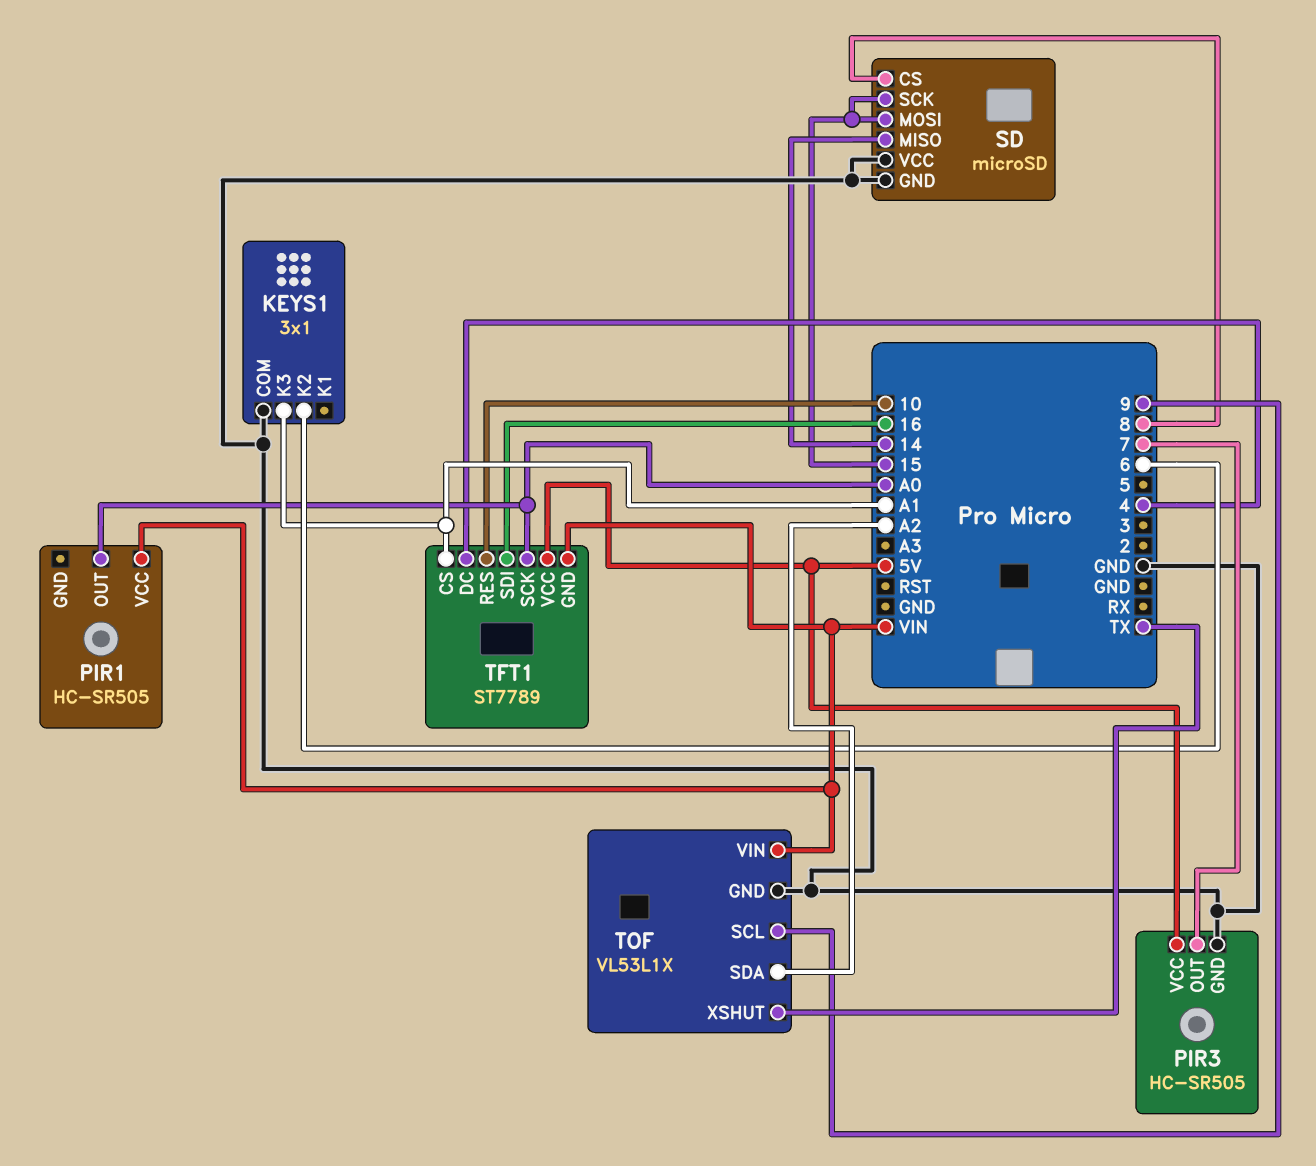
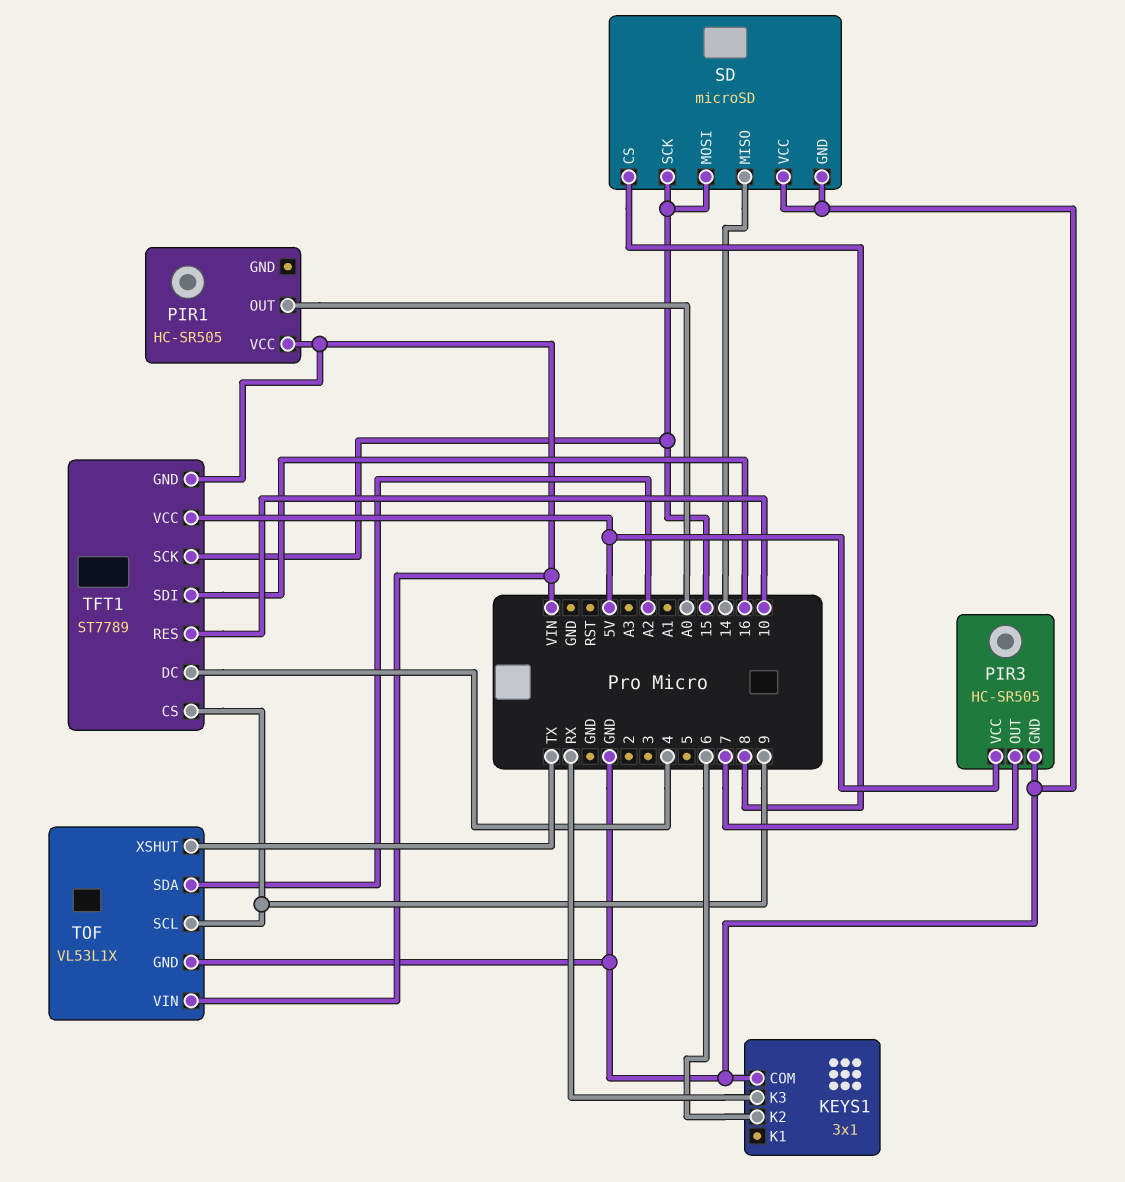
KEYS1 pin K3: A1 -> RX
TFT1 pin CS: A1 -> 9
TFT1 pin SCK: A0 -> 15

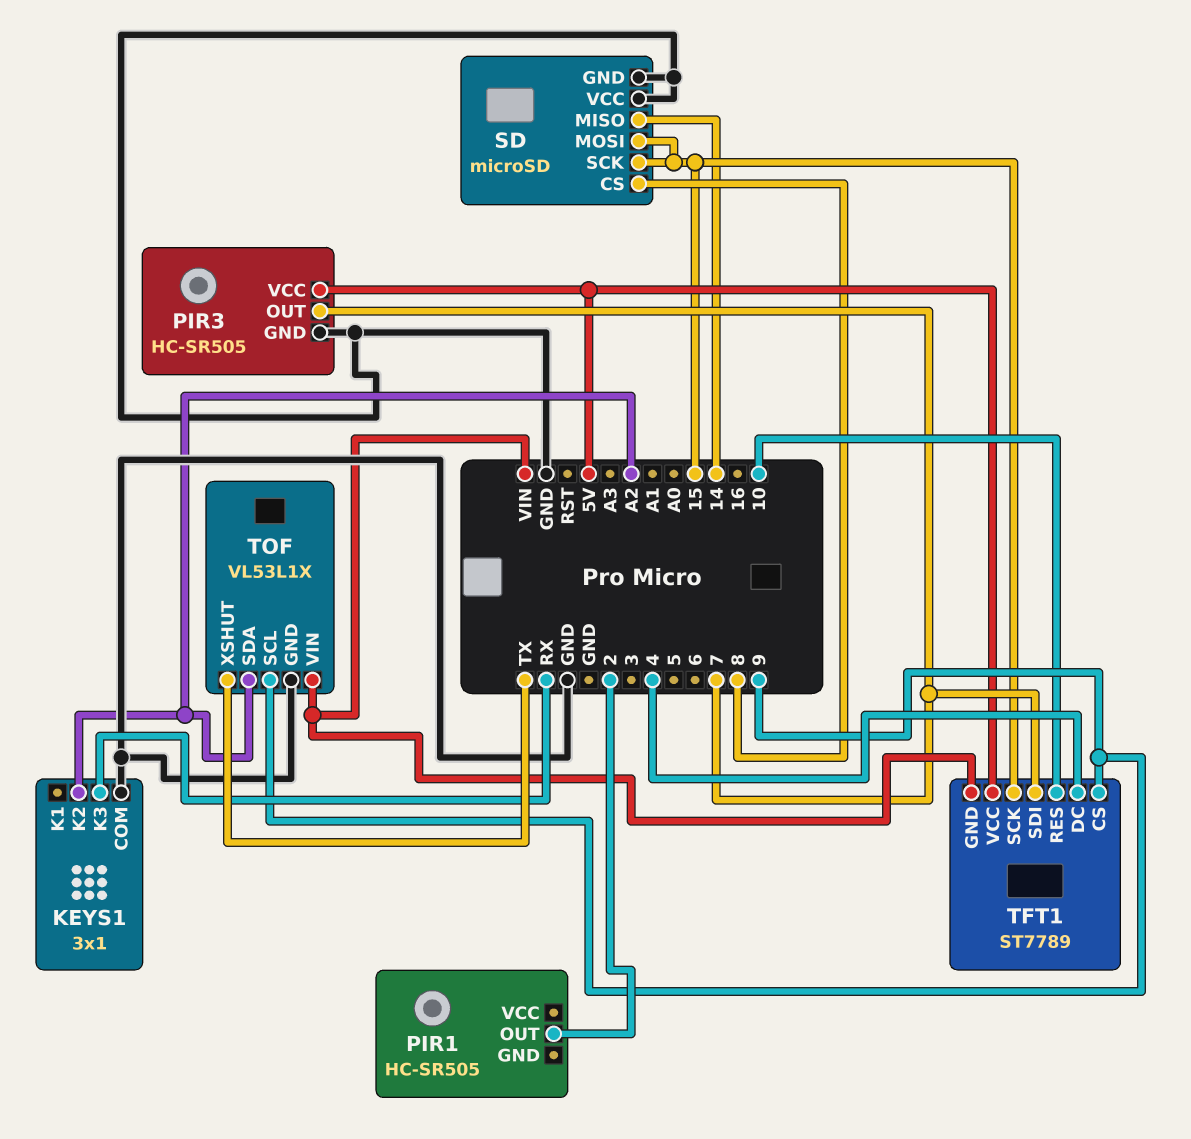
KEYS1 pin K2: 6 -> A2
PIR1 pin OUT: A0 -> 2
PIR1 pin VCC: VIN -> none
TFT1 pin SDI: 16 -> 7

